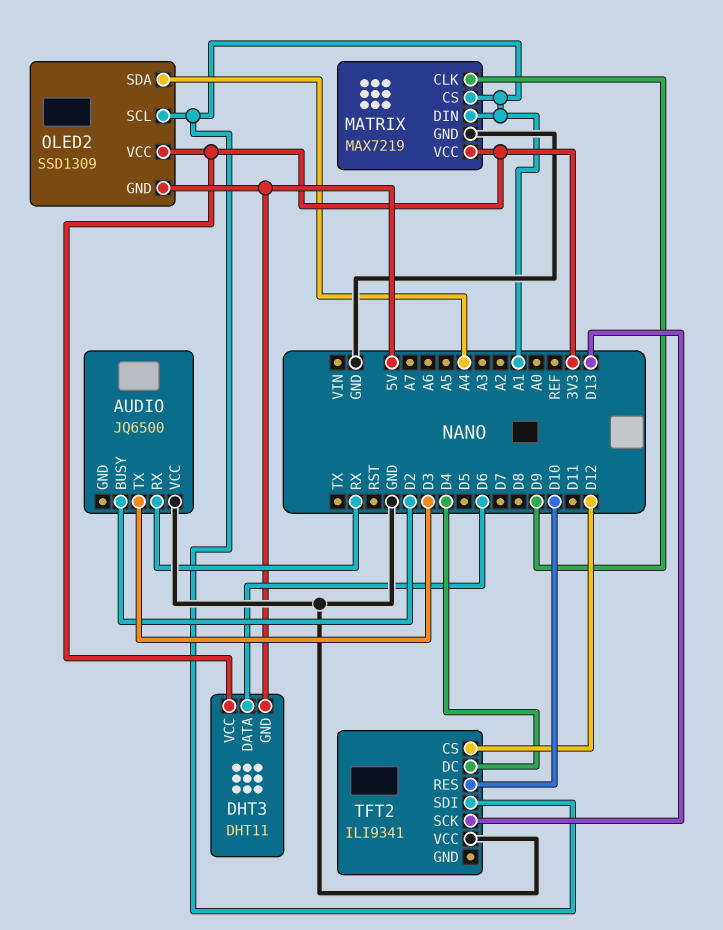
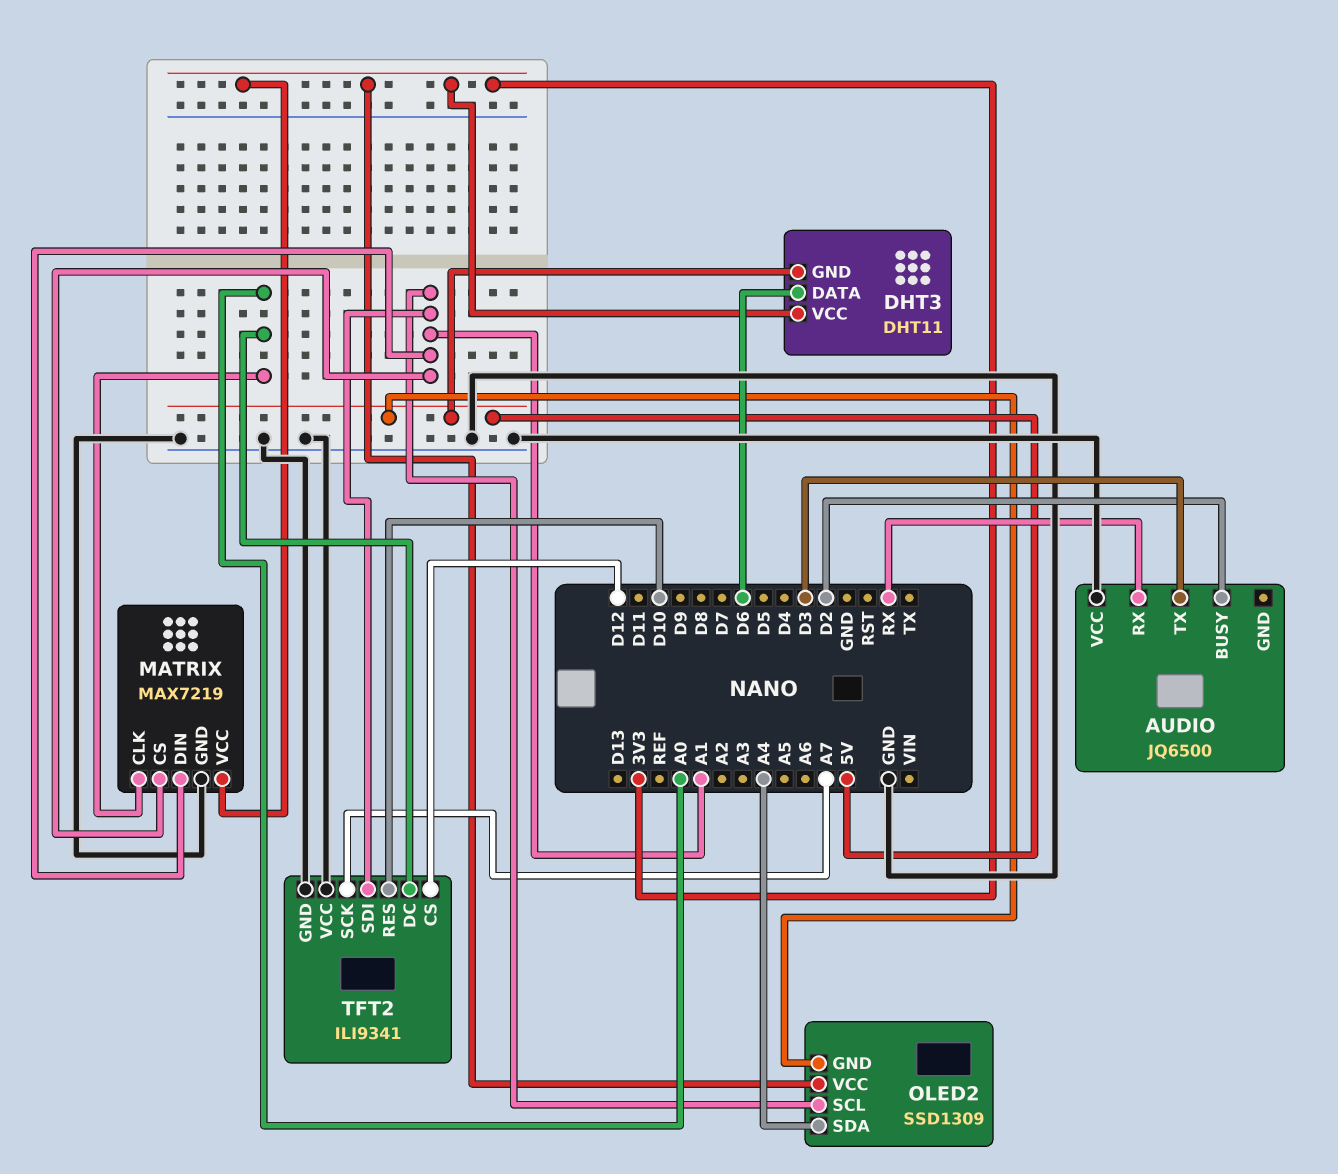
MATRIX pin CLK: D9 -> A0
TFT2 pin DC: D4 -> A0
TFT2 pin GND: none -> GND
TFT2 pin SCK: D13 -> A7

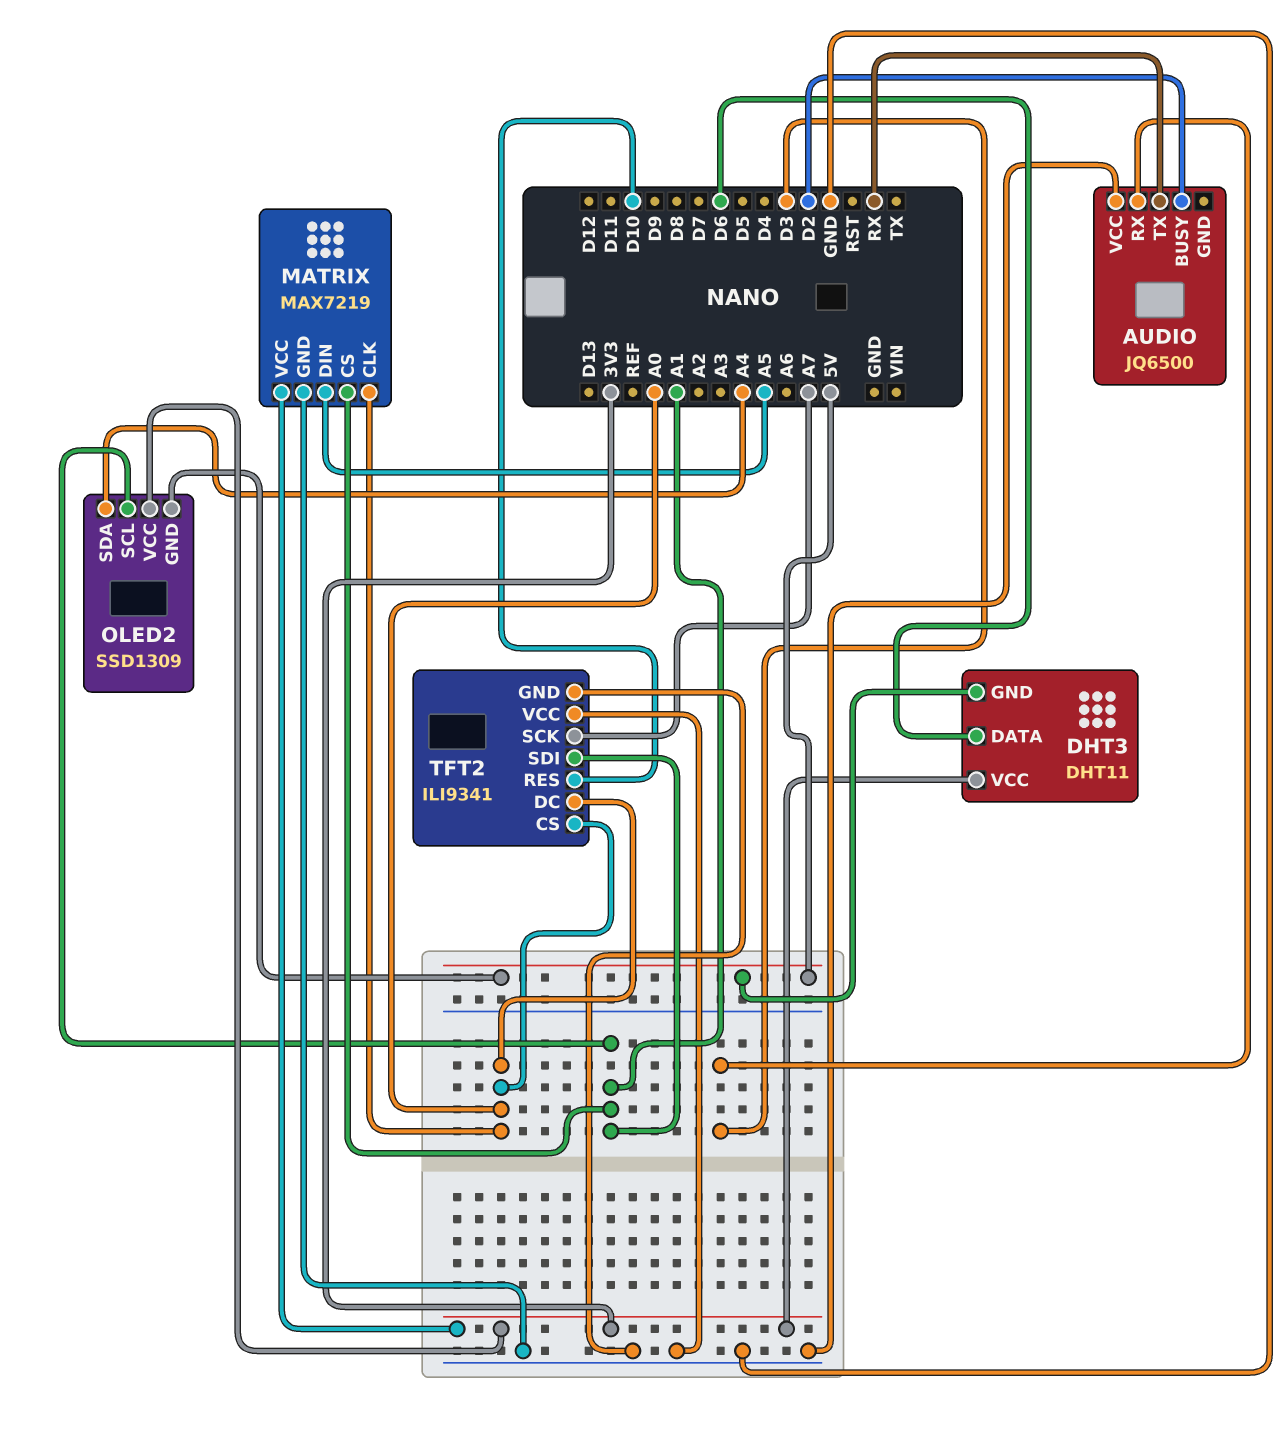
AUDIO pin RX: RX -> D3
AUDIO pin TX: D3 -> RX
MATRIX pin DIN: A1 -> A5
TFT2 pin CS: D12 -> A0

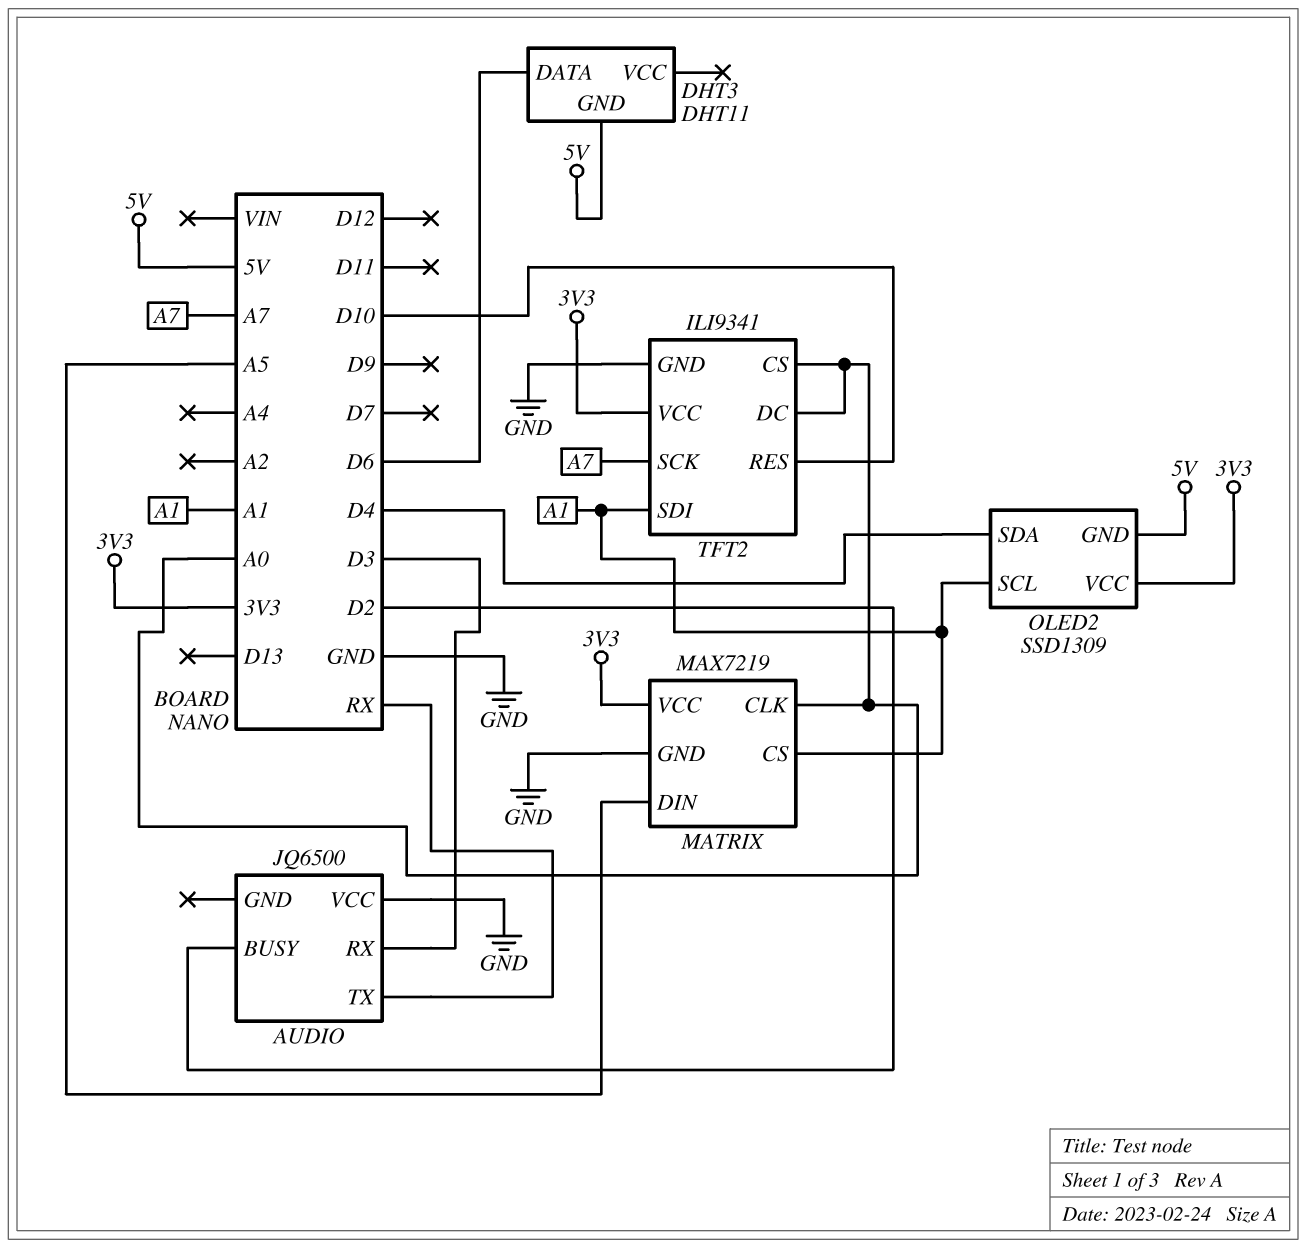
DHT3 pin VCC: 3V3 -> none
OLED2 pin SDA: A4 -> D4
TFT2 pin VCC: GND -> 3V3

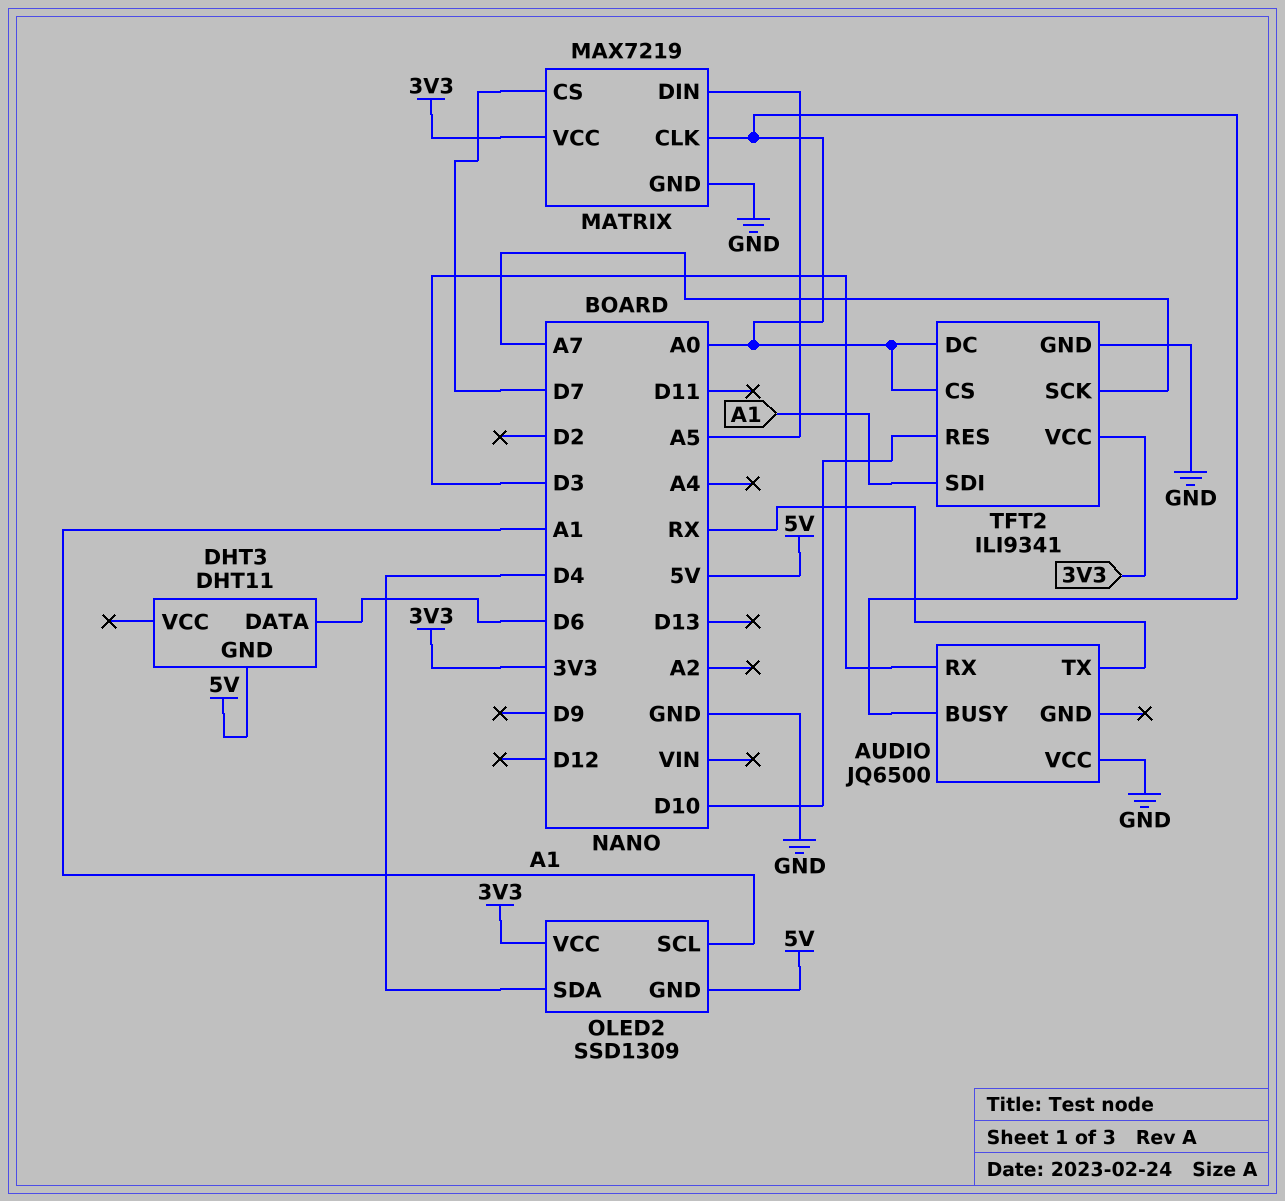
AUDIO pin BUSY: D2 -> A0
MATRIX pin CS: A1 -> D7

